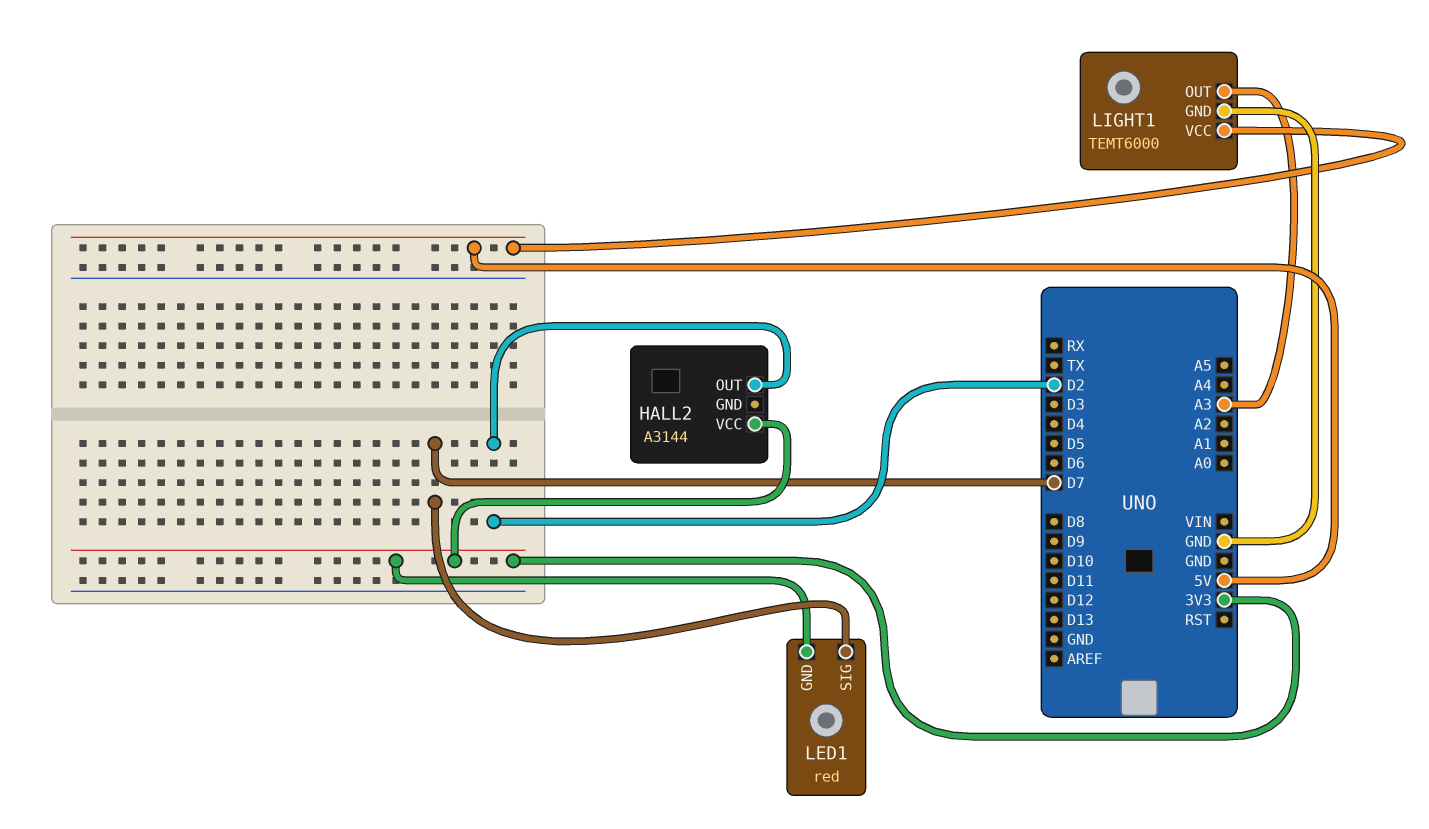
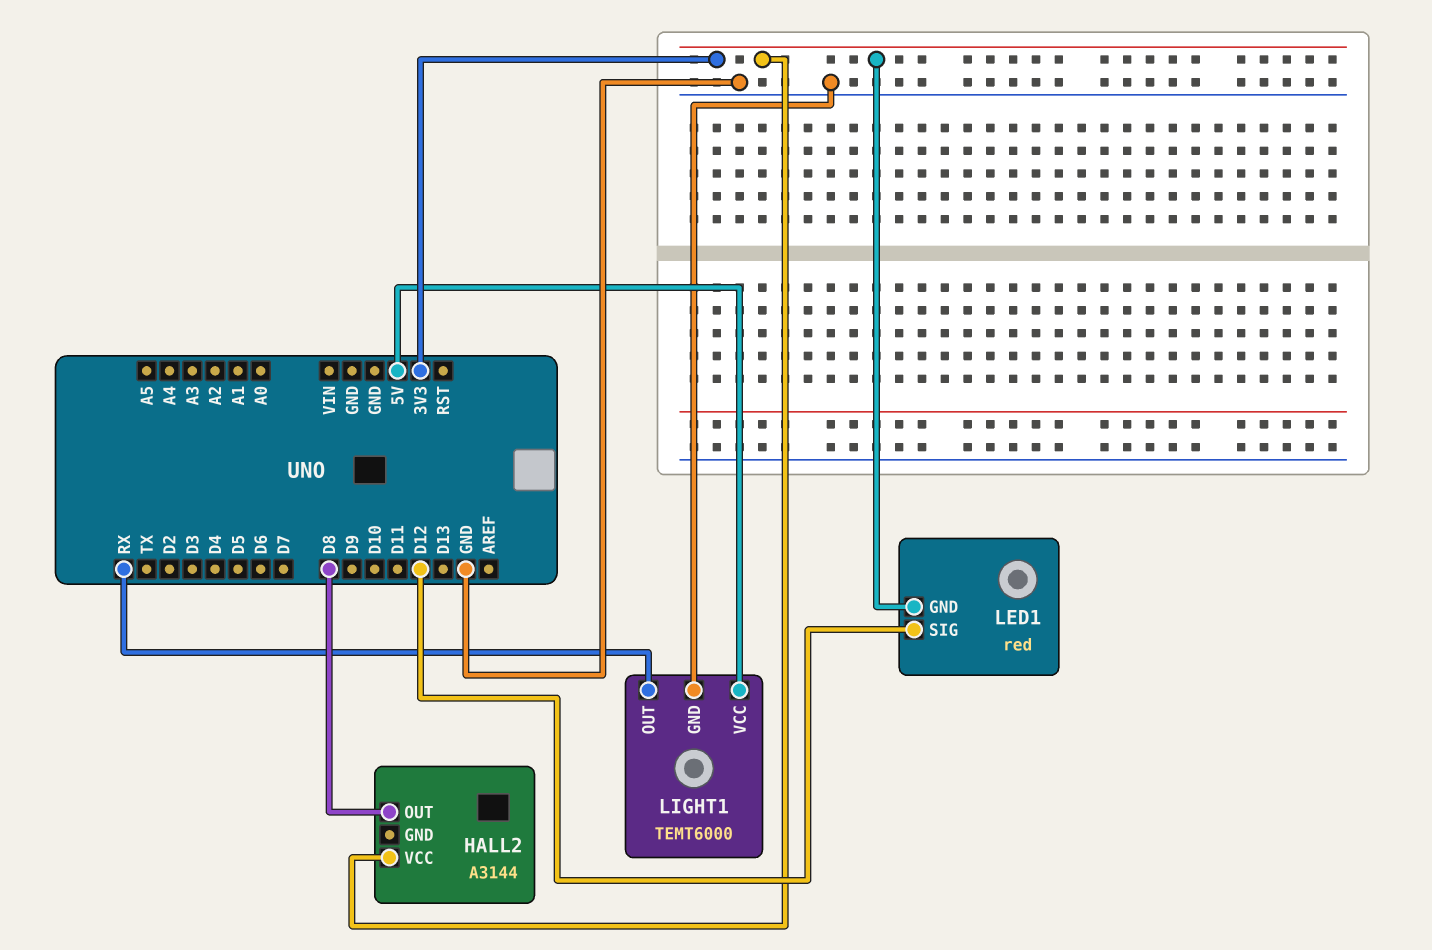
HALL2 pin OUT: D2 -> D8
LED1 pin SIG: D7 -> D12
LIGHT1 pin OUT: A3 -> RX

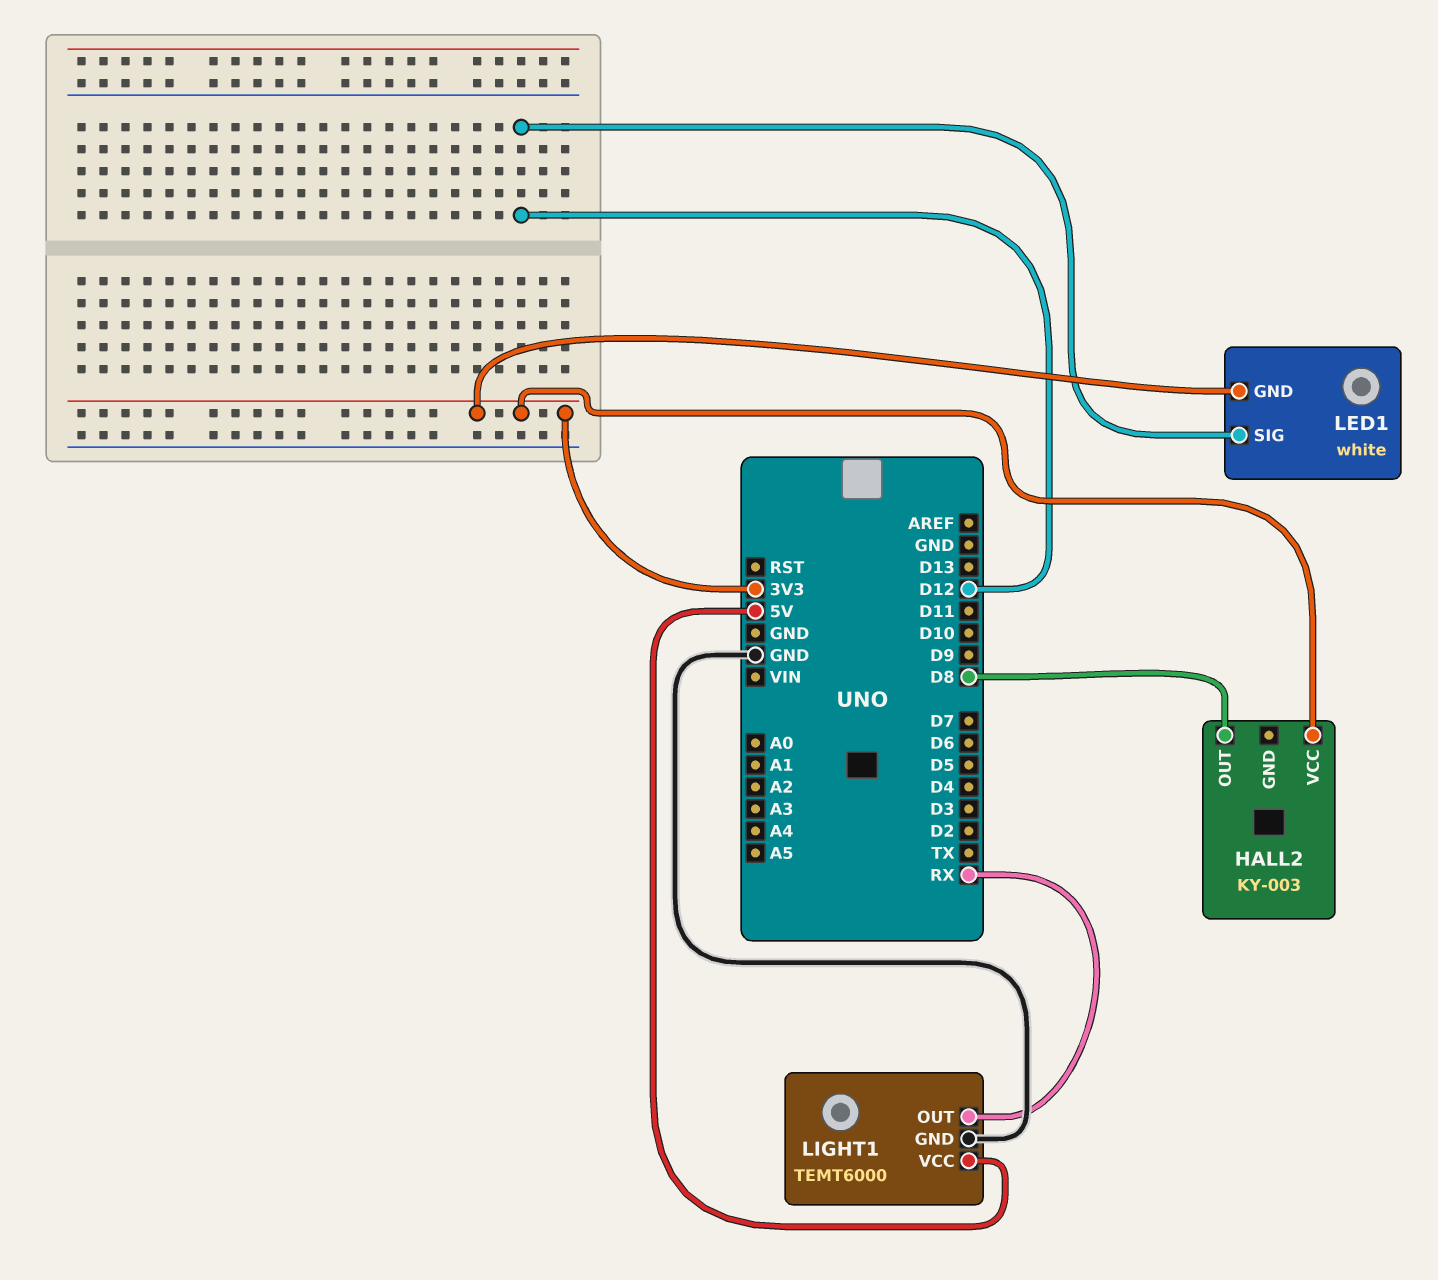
HALL2: A3144 -> KY-003
LED1: red -> white

